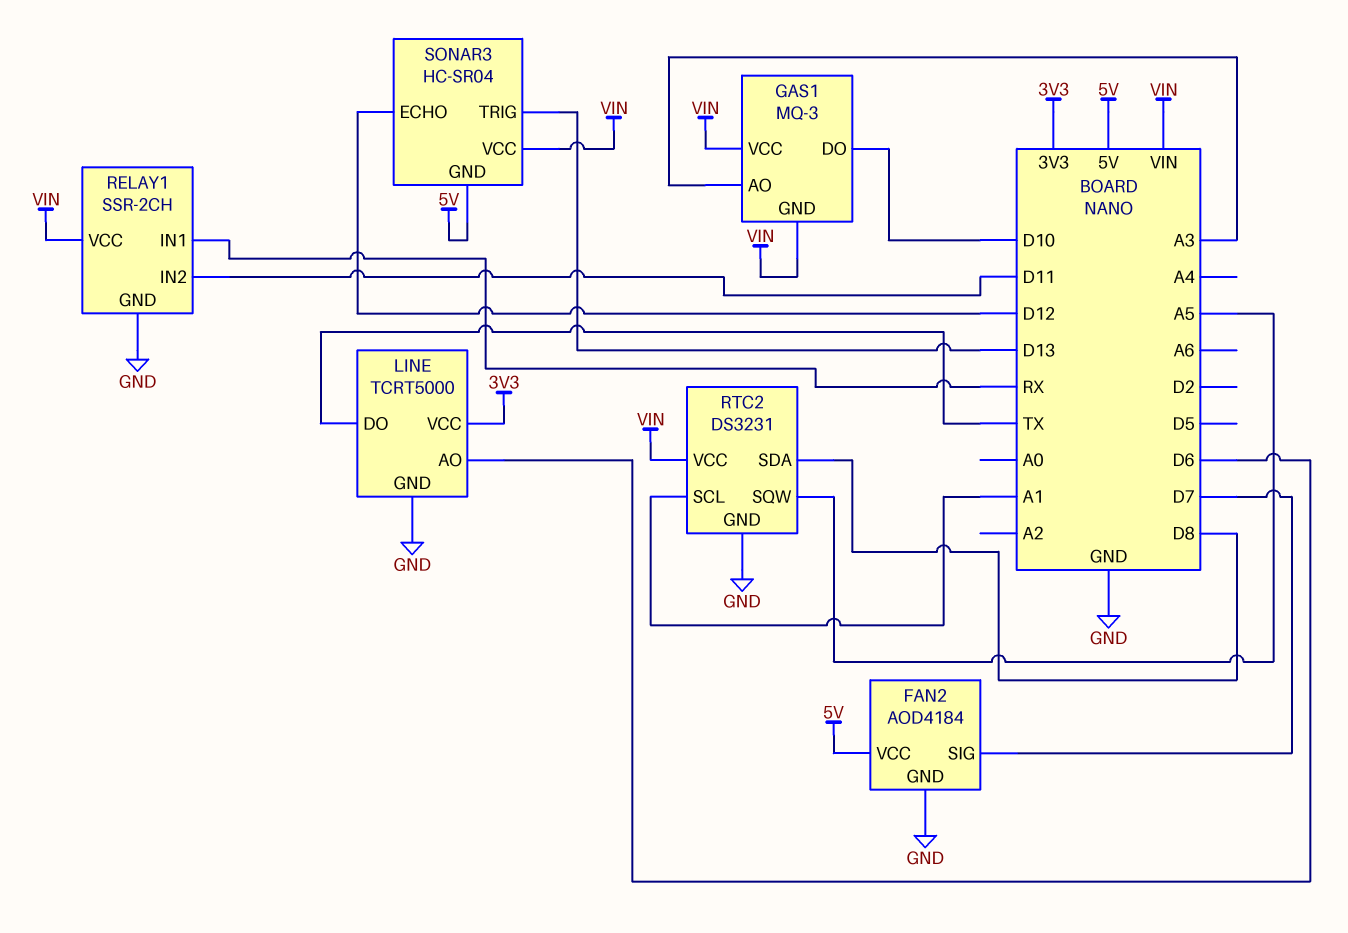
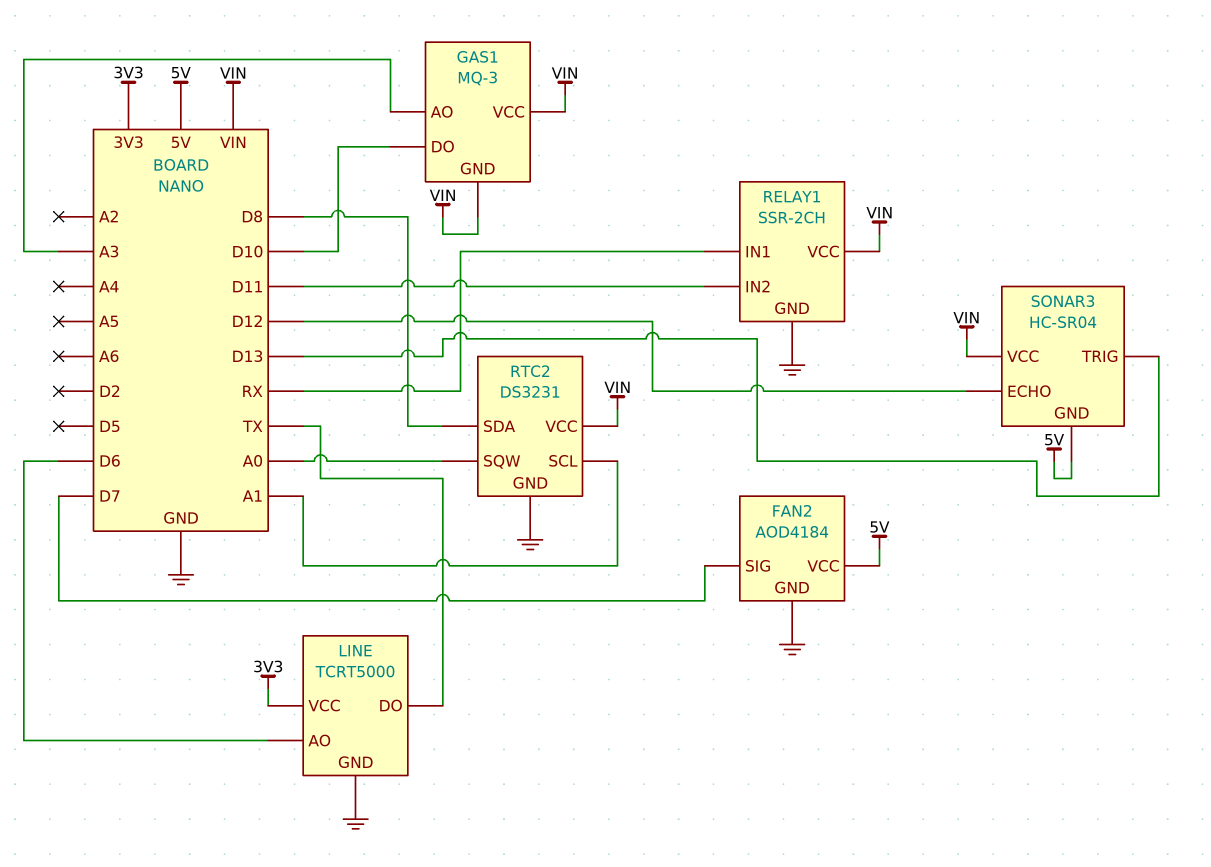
RTC2 pin SQW: A5 -> A0

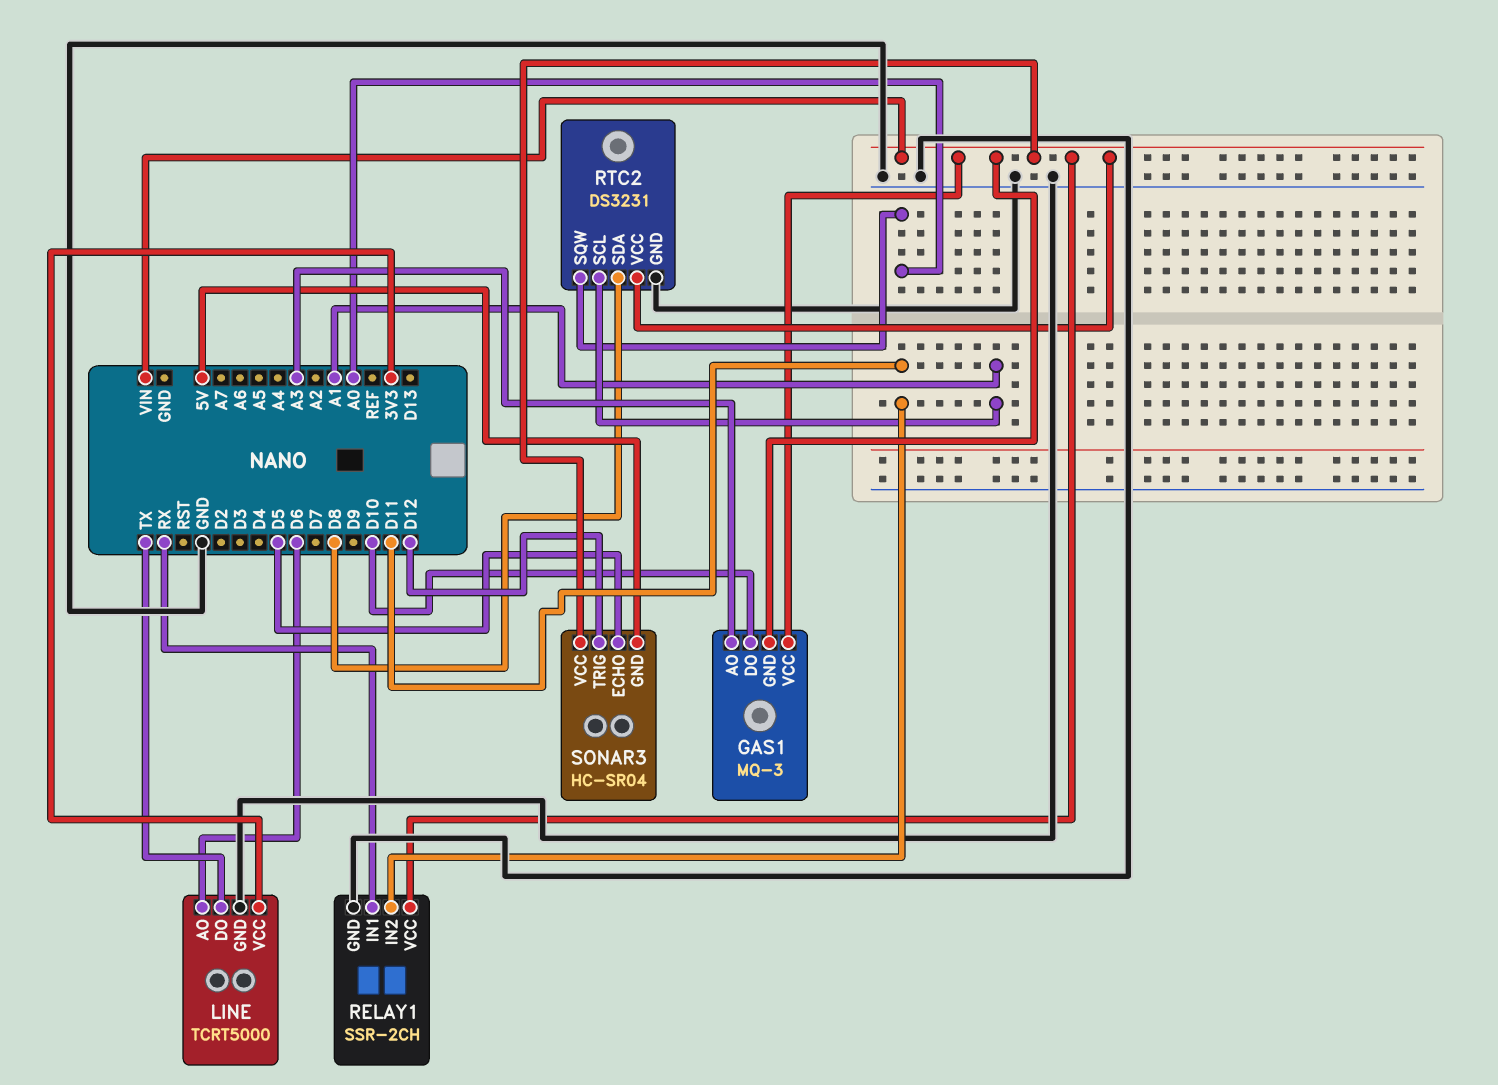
FAN2: AOD4184 -> none
FAN2 pin GND: GND -> none
FAN2 pin SIG: D7 -> none
FAN2 pin VCC: 5V -> none
SONAR3 pin ECHO: D12 -> D5
SONAR3 pin TRIG: D13 -> D12

